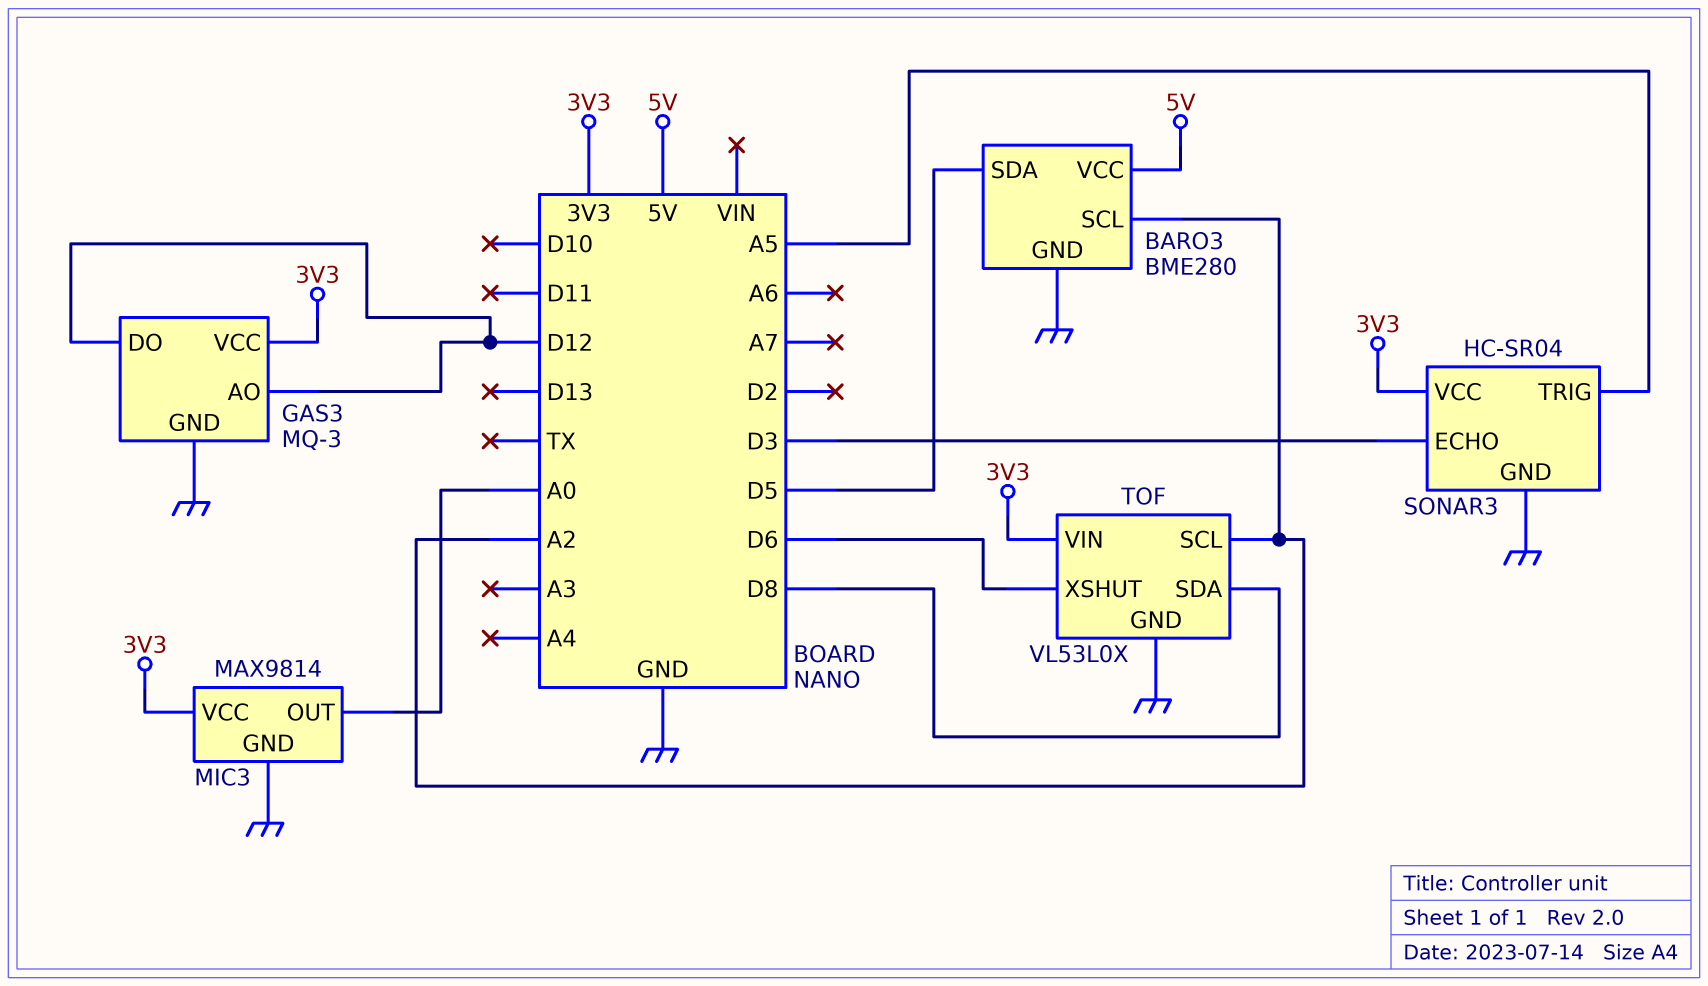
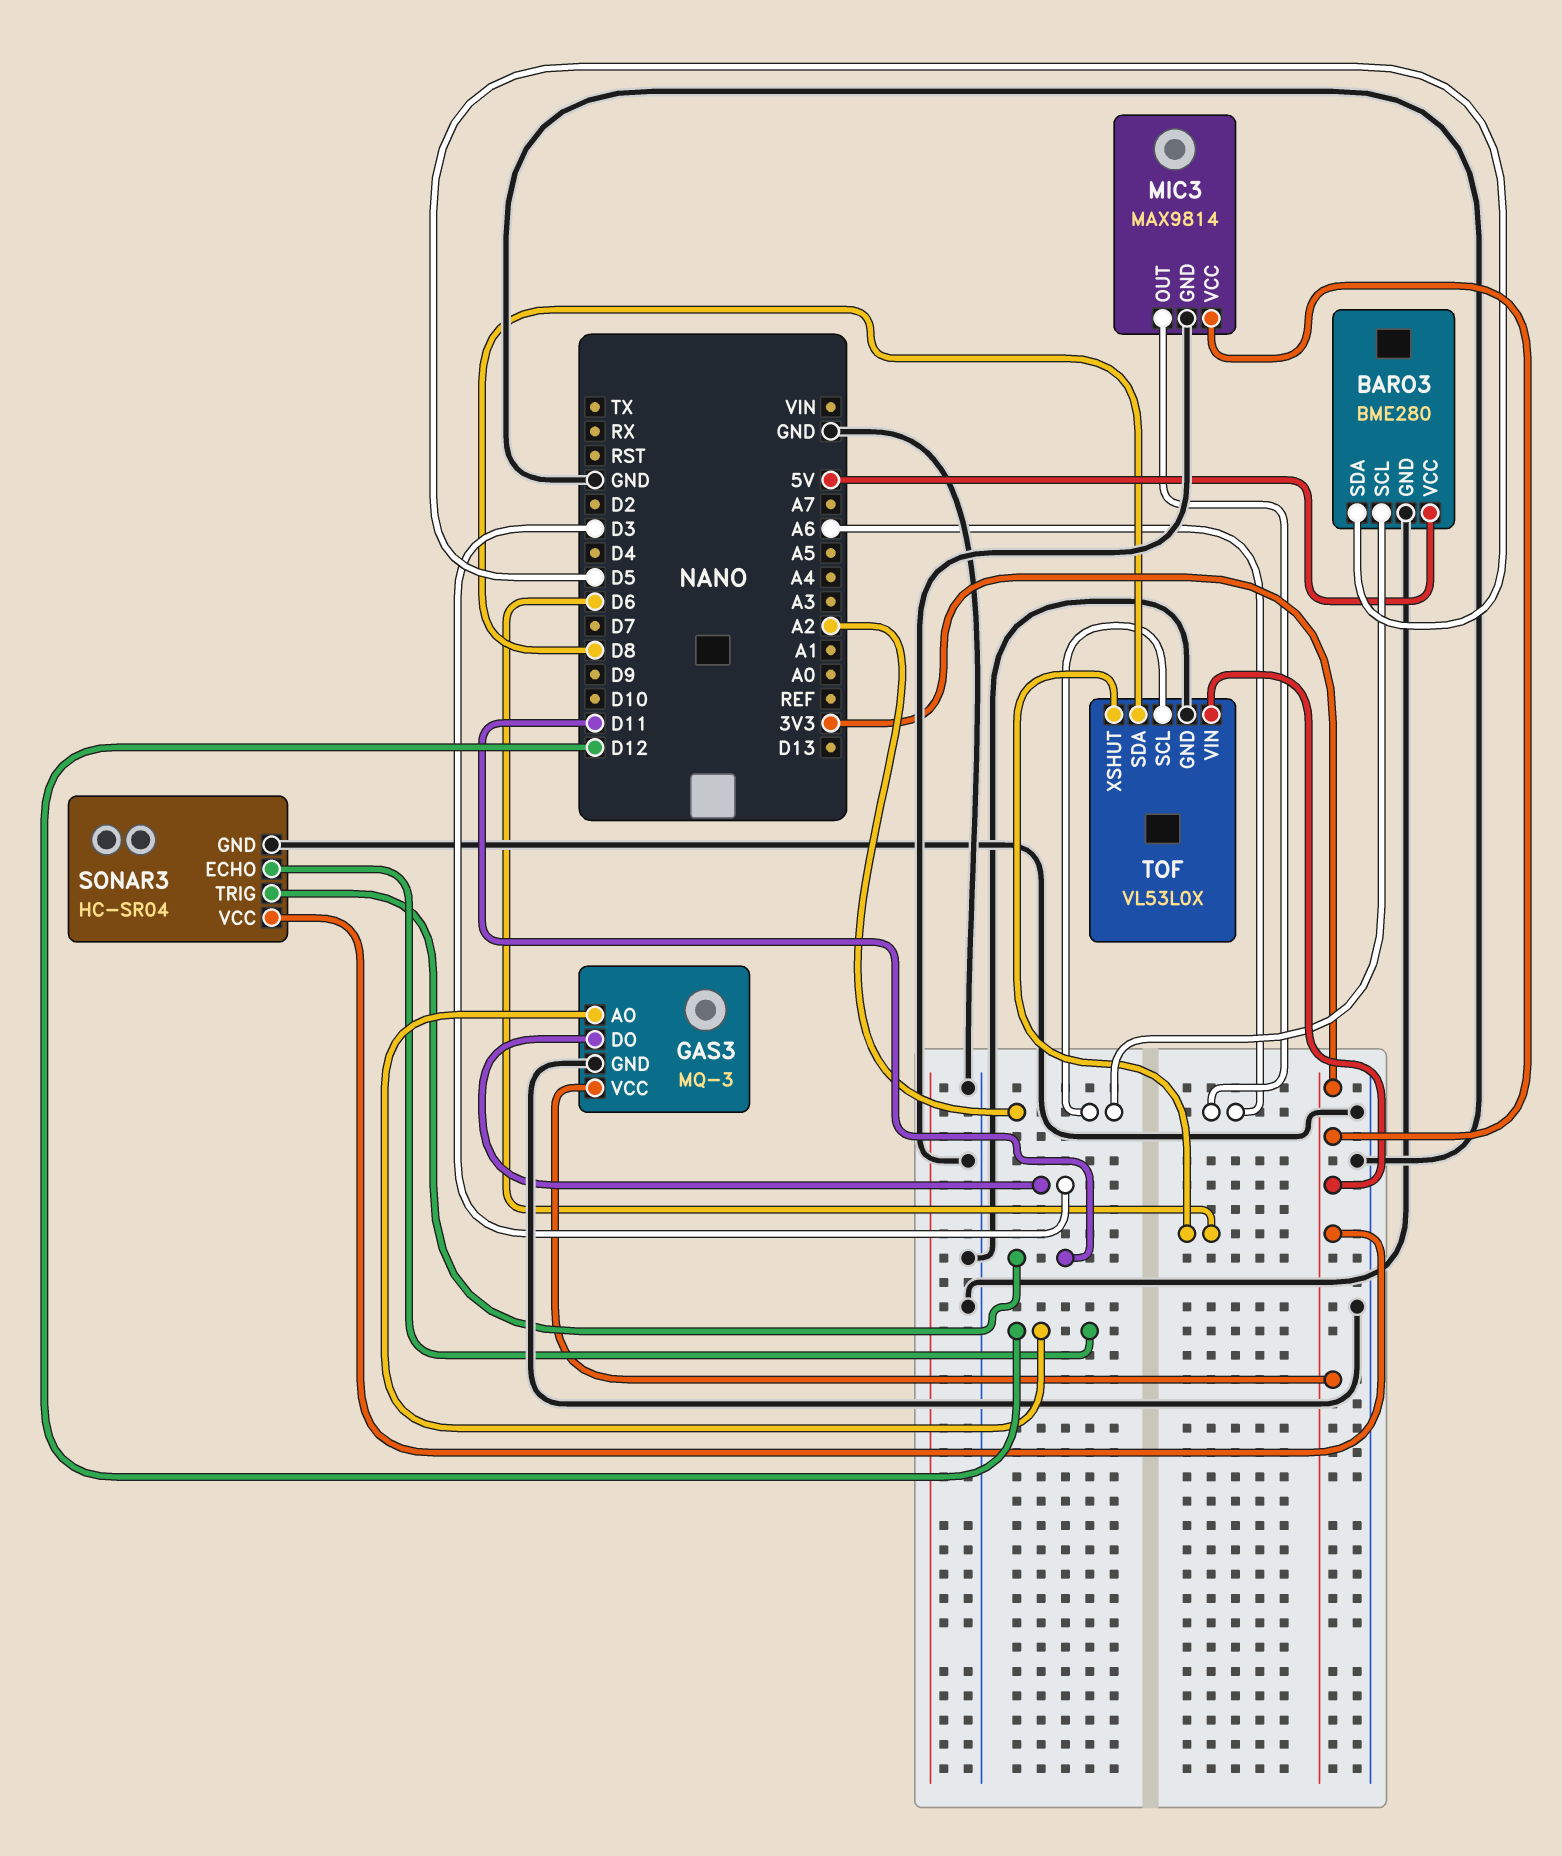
GAS3 pin DO: D12 -> D3
MIC3 pin OUT: A0 -> A6
SONAR3 pin ECHO: D3 -> D12
SONAR3 pin TRIG: A5 -> D11

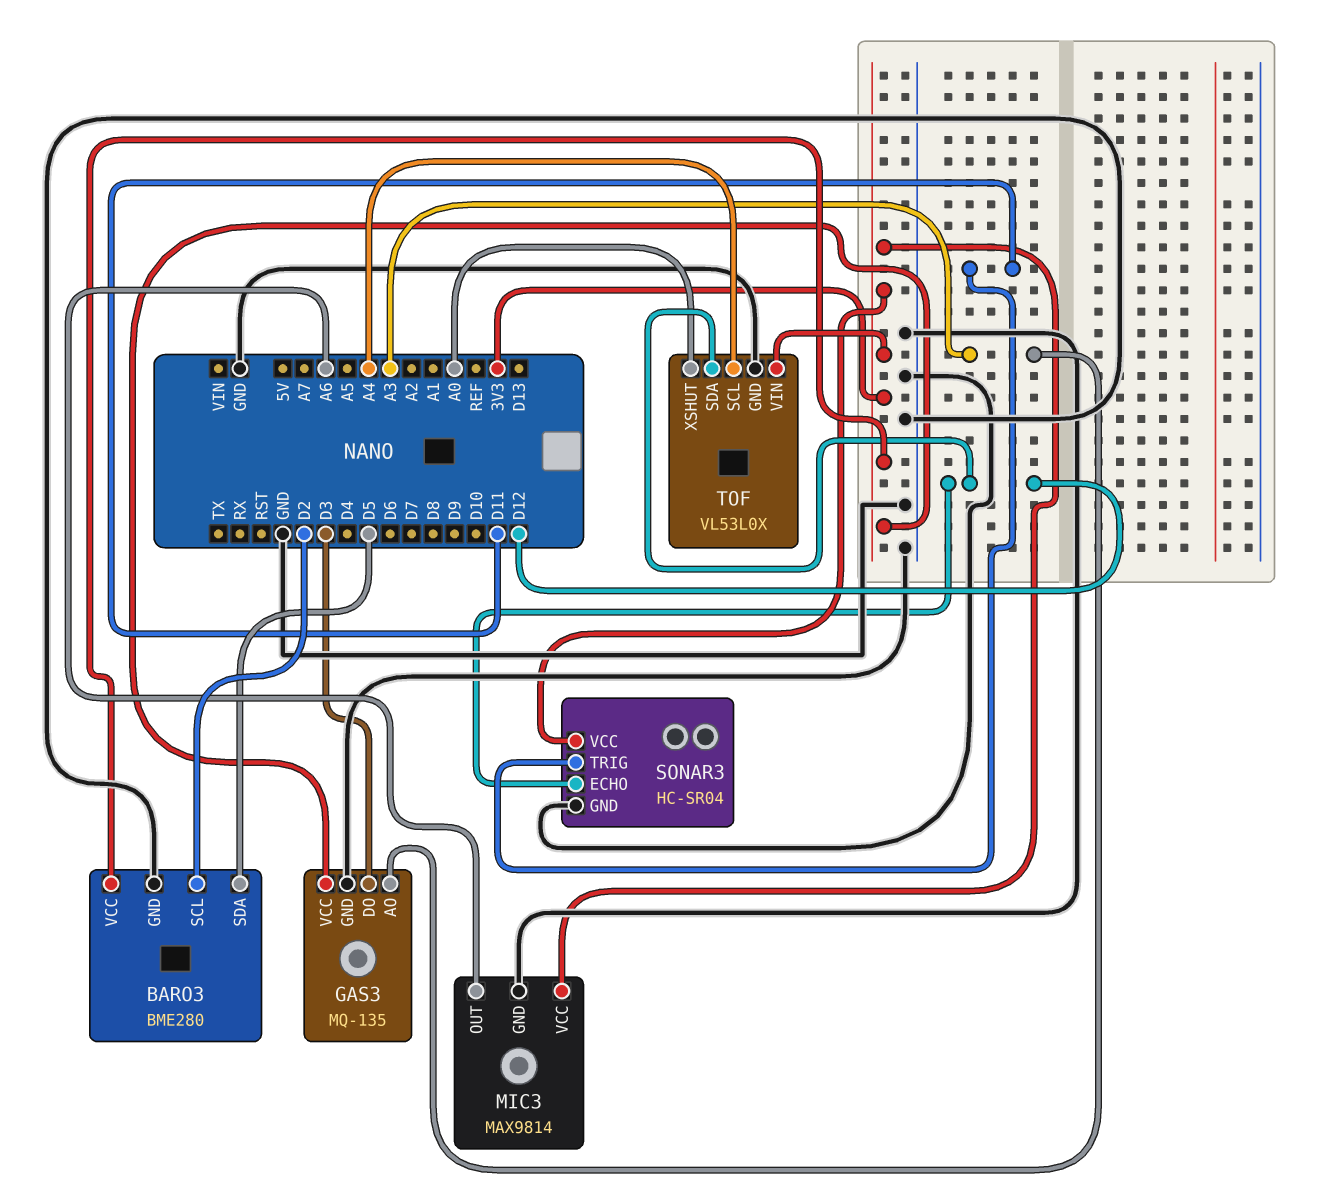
BARO3 pin SCL: A2 -> D2
BARO3 pin VCC: 5V -> 3V3
GAS3: MQ-3 -> MQ-135
GAS3 pin AO: D12 -> A3
TOF pin SCL: A2 -> A4
TOF pin SDA: D8 -> D12
TOF pin XSHUT: D6 -> A0

